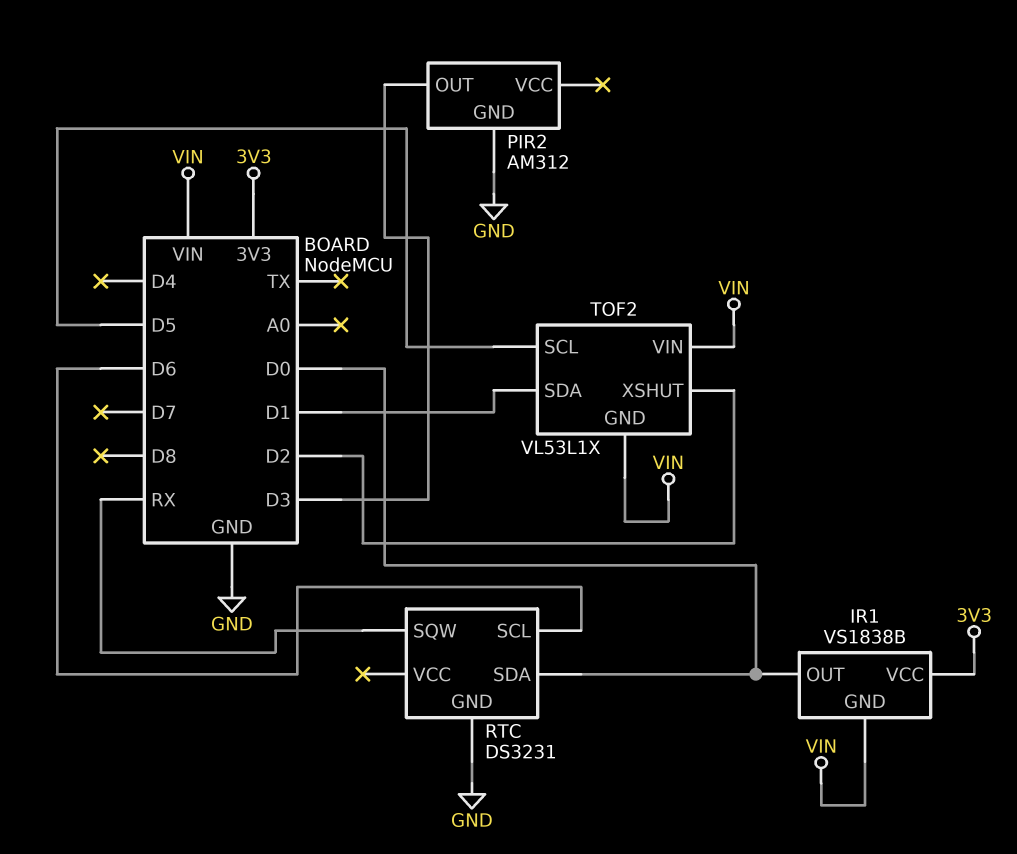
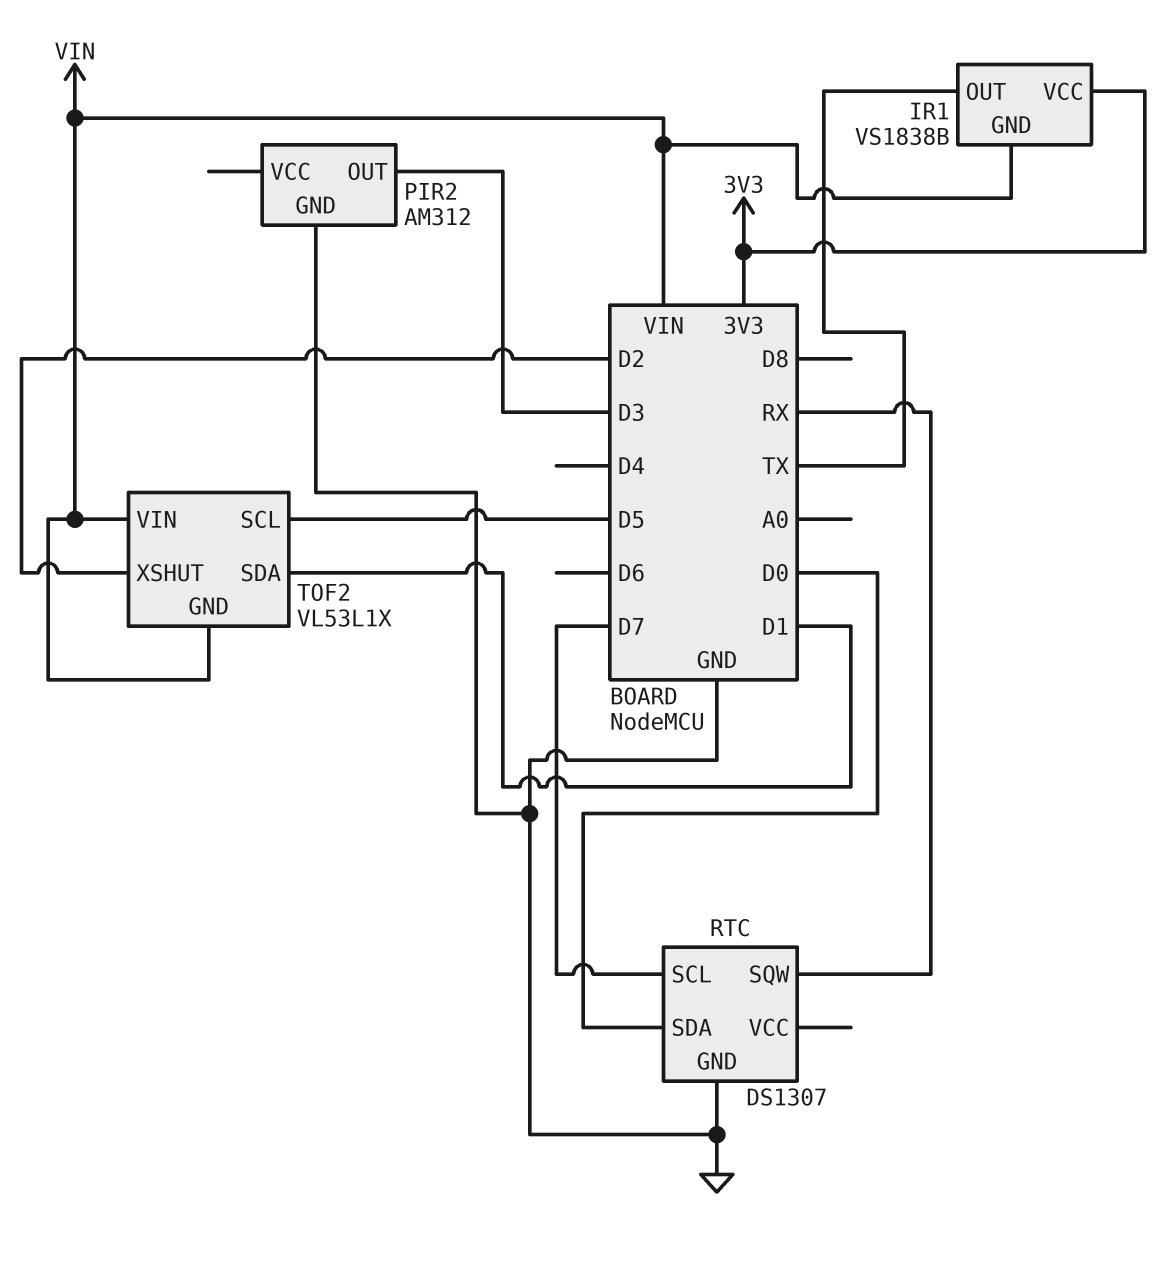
IR1 pin OUT: D0 -> TX
RTC: DS3231 -> DS1307
RTC pin SCL: D6 -> D7

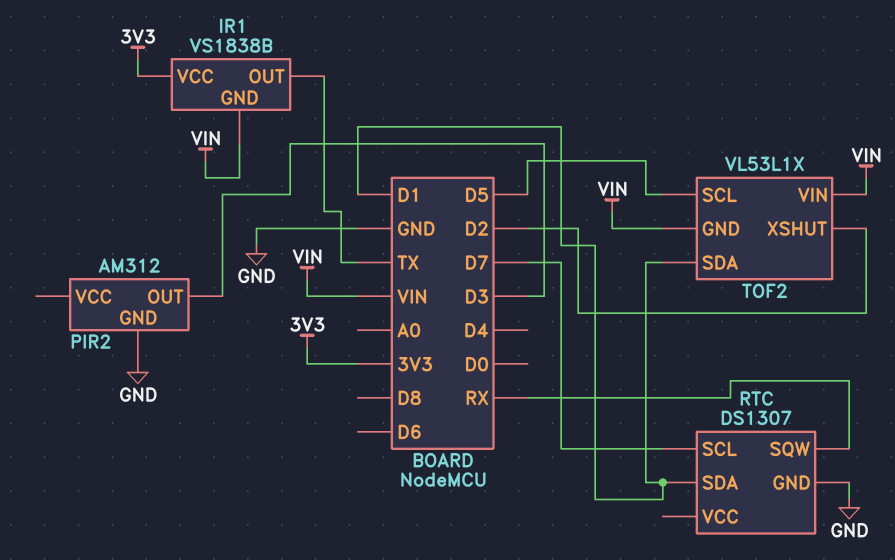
RTC pin SDA: D0 -> D1

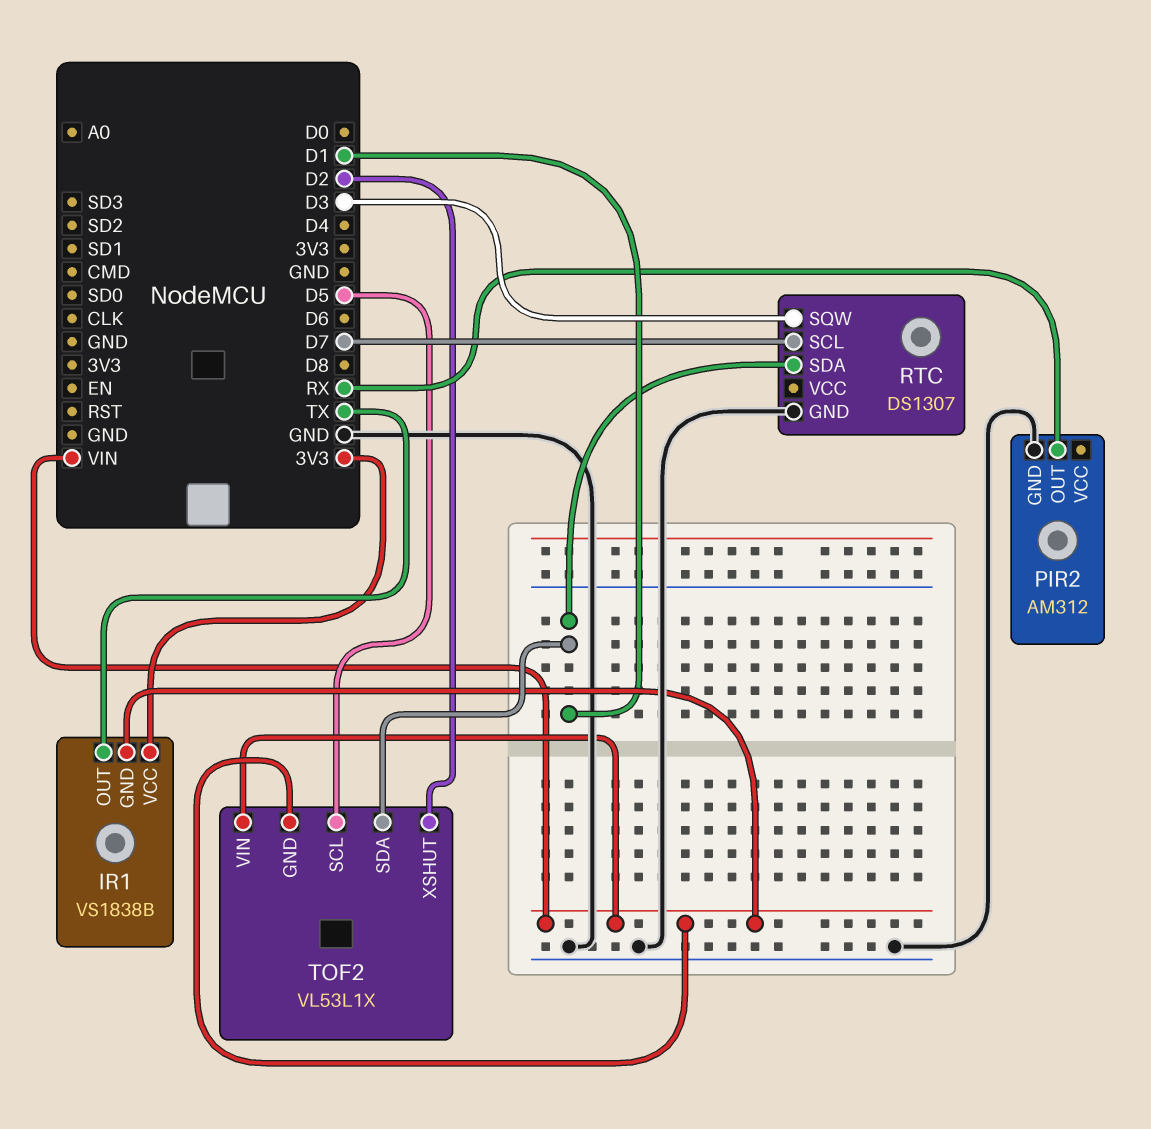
PIR2 pin OUT: D3 -> RX
RTC pin SQW: RX -> D3

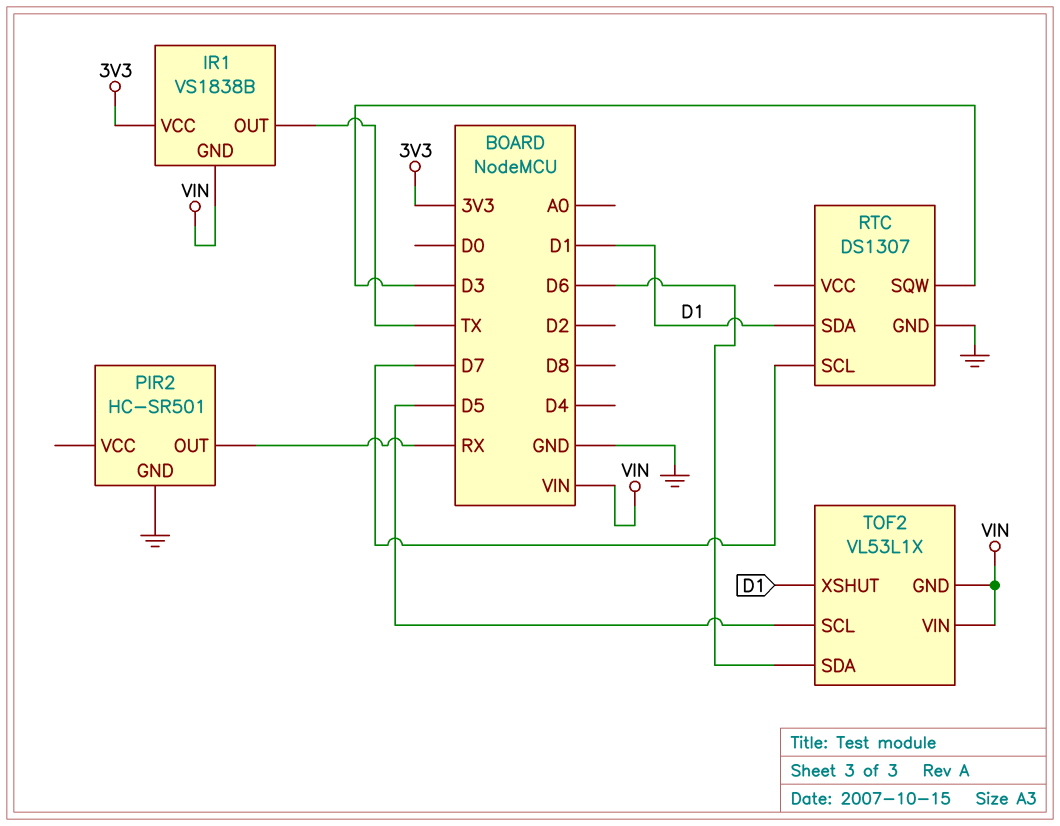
PIR2: AM312 -> HC-SR501
TOF2 pin SDA: D1 -> D6
TOF2 pin XSHUT: D2 -> D1

